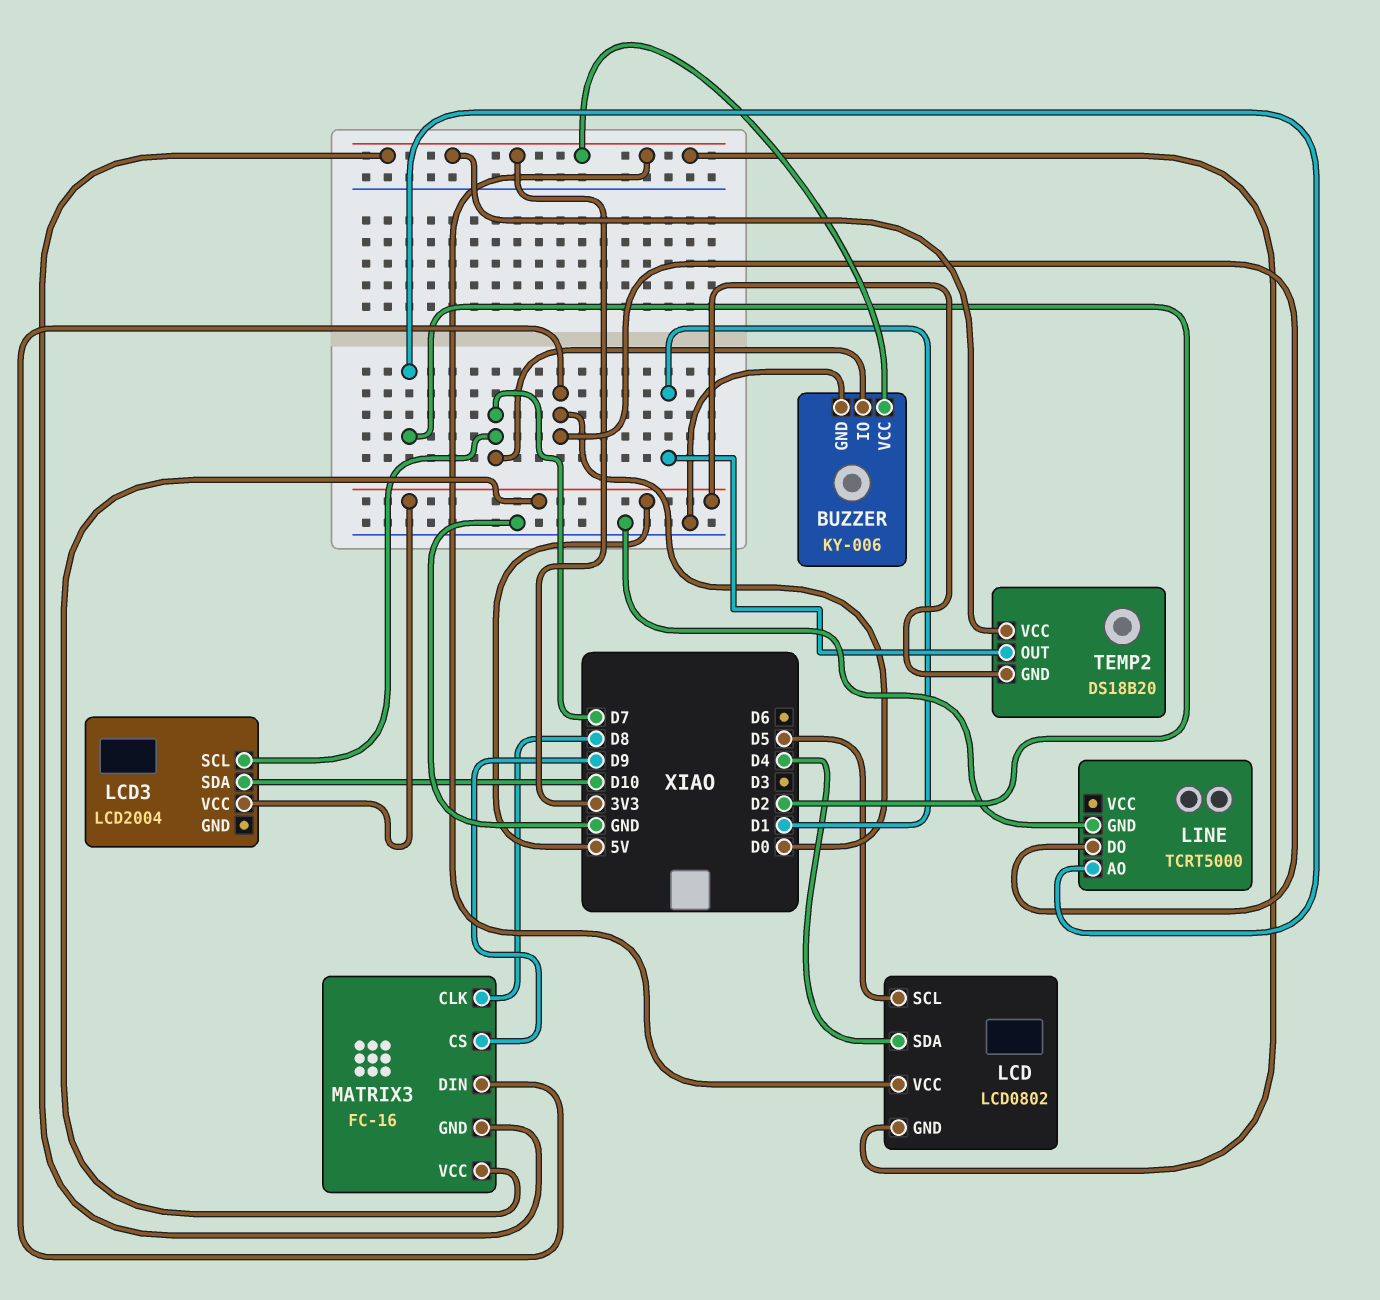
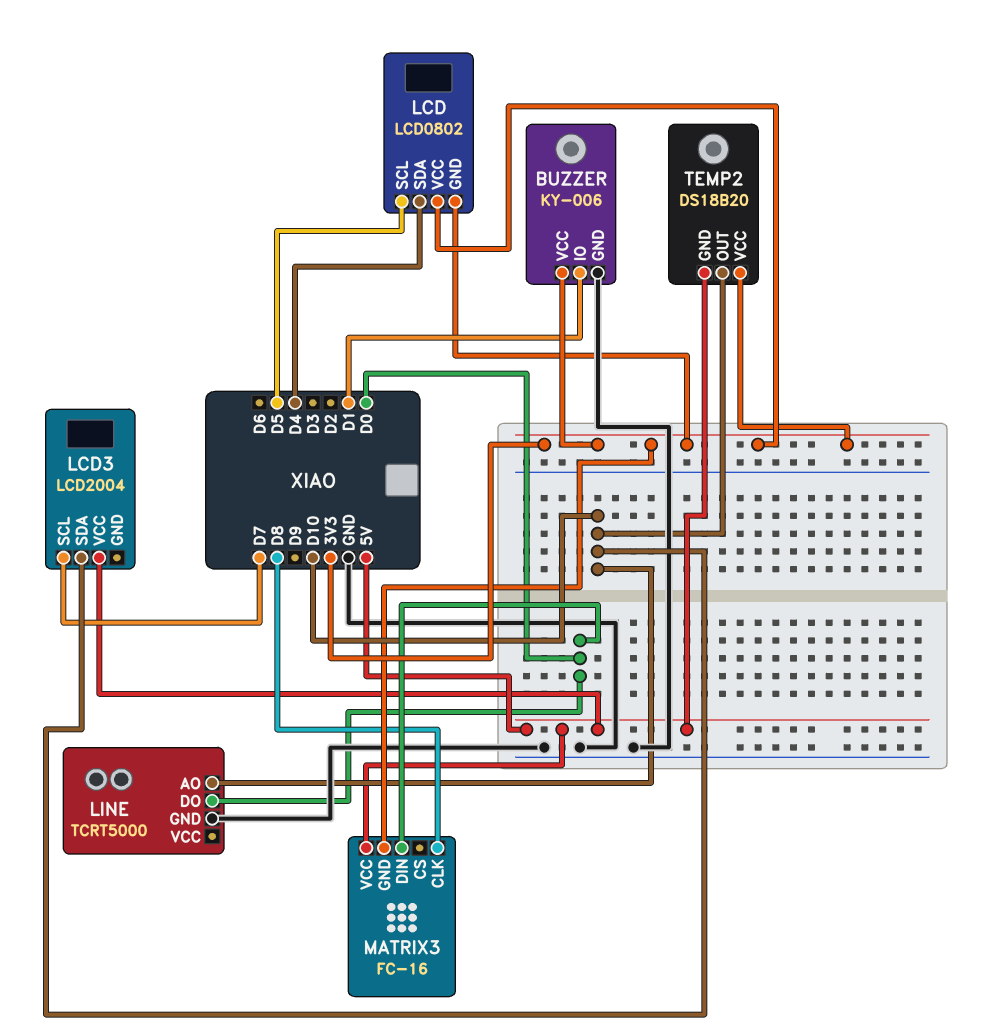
BUZZER pin IO: D7 -> D1
LINE pin AO: D2 -> D10
MATRIX3 pin CS: D9 -> none
TEMP2 pin OUT: D1 -> D10

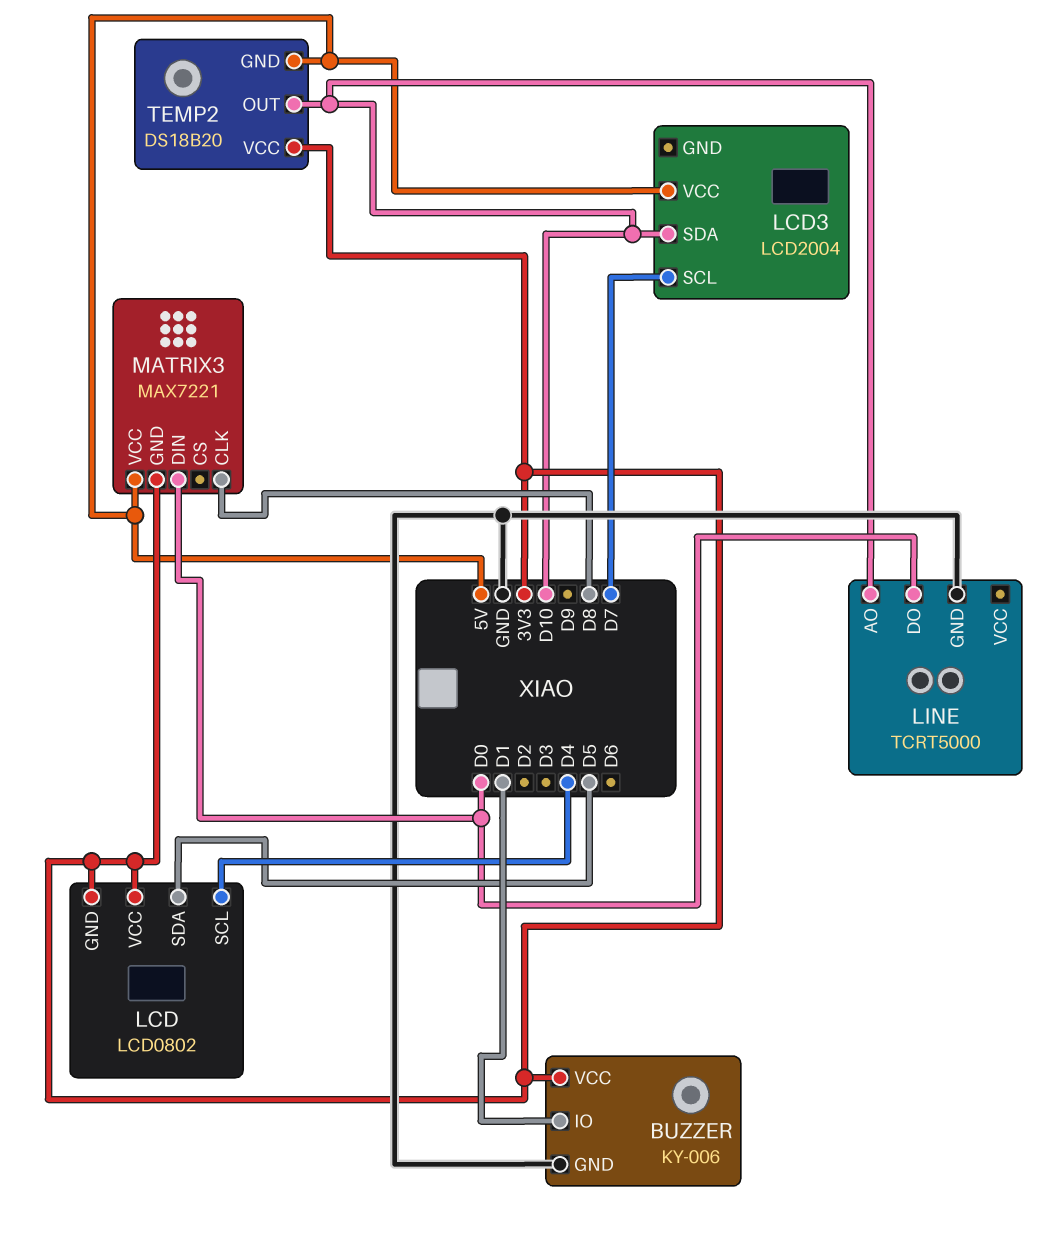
LCD pin SCL: D5 -> D4
LCD pin SDA: D4 -> D5
MATRIX3: FC-16 -> MAX7221

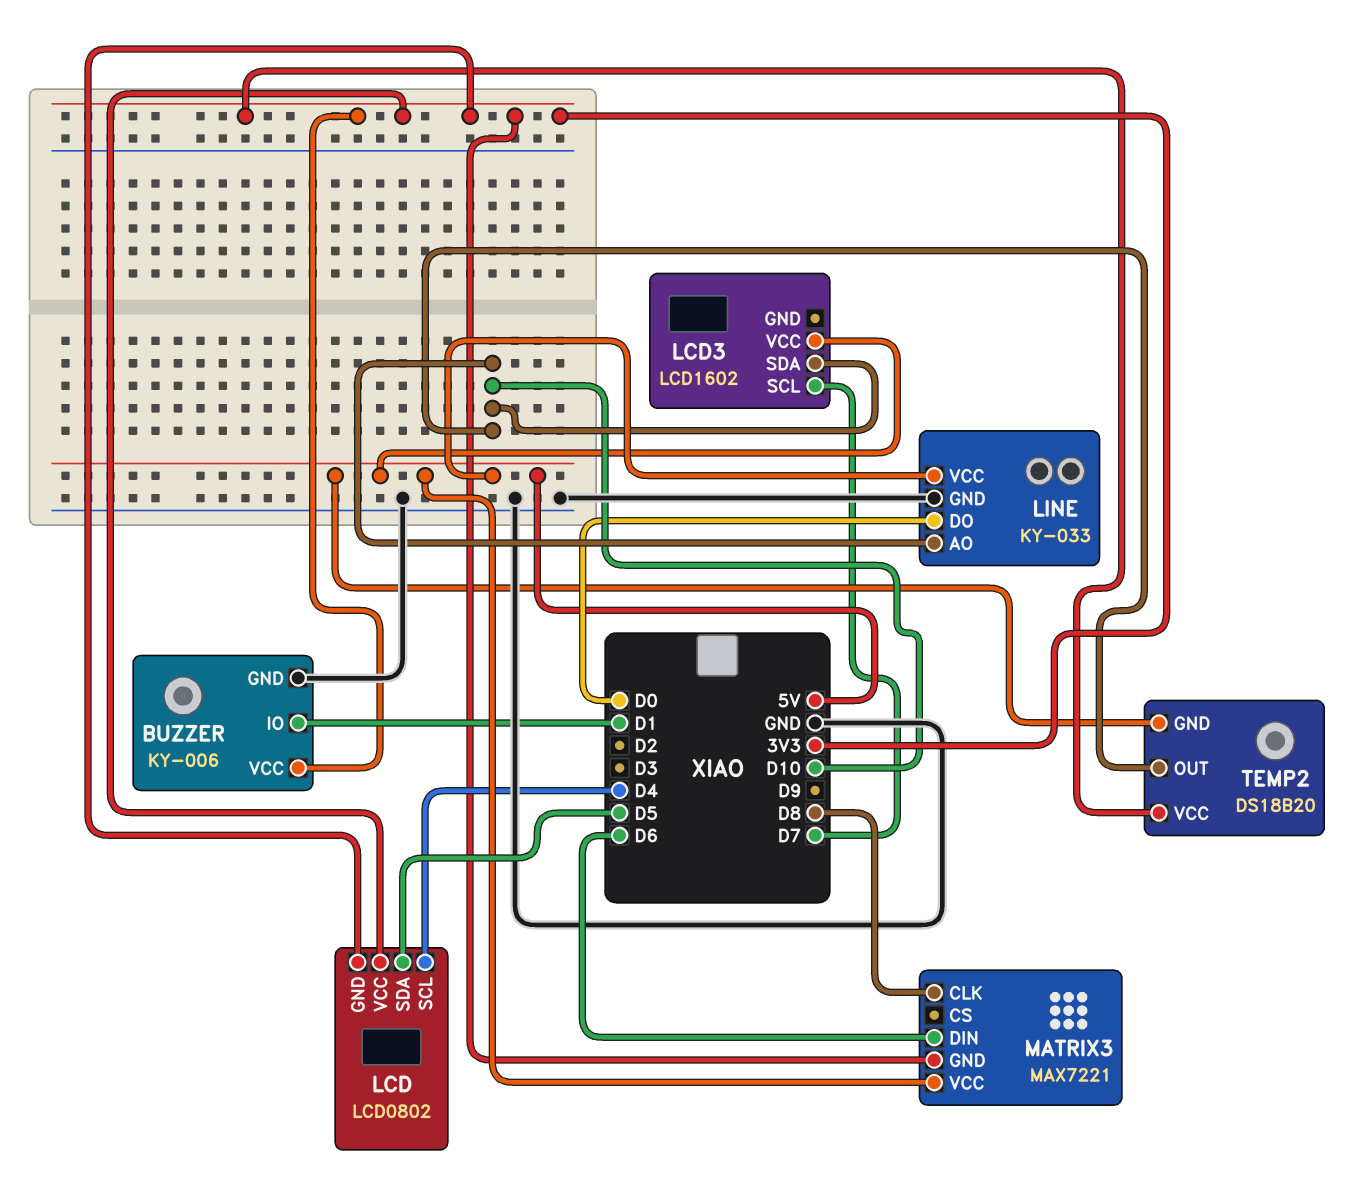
LCD3: LCD2004 -> LCD1602
LINE: TCRT5000 -> KY-033
LINE pin VCC: none -> 5V
MATRIX3 pin DIN: D0 -> D6

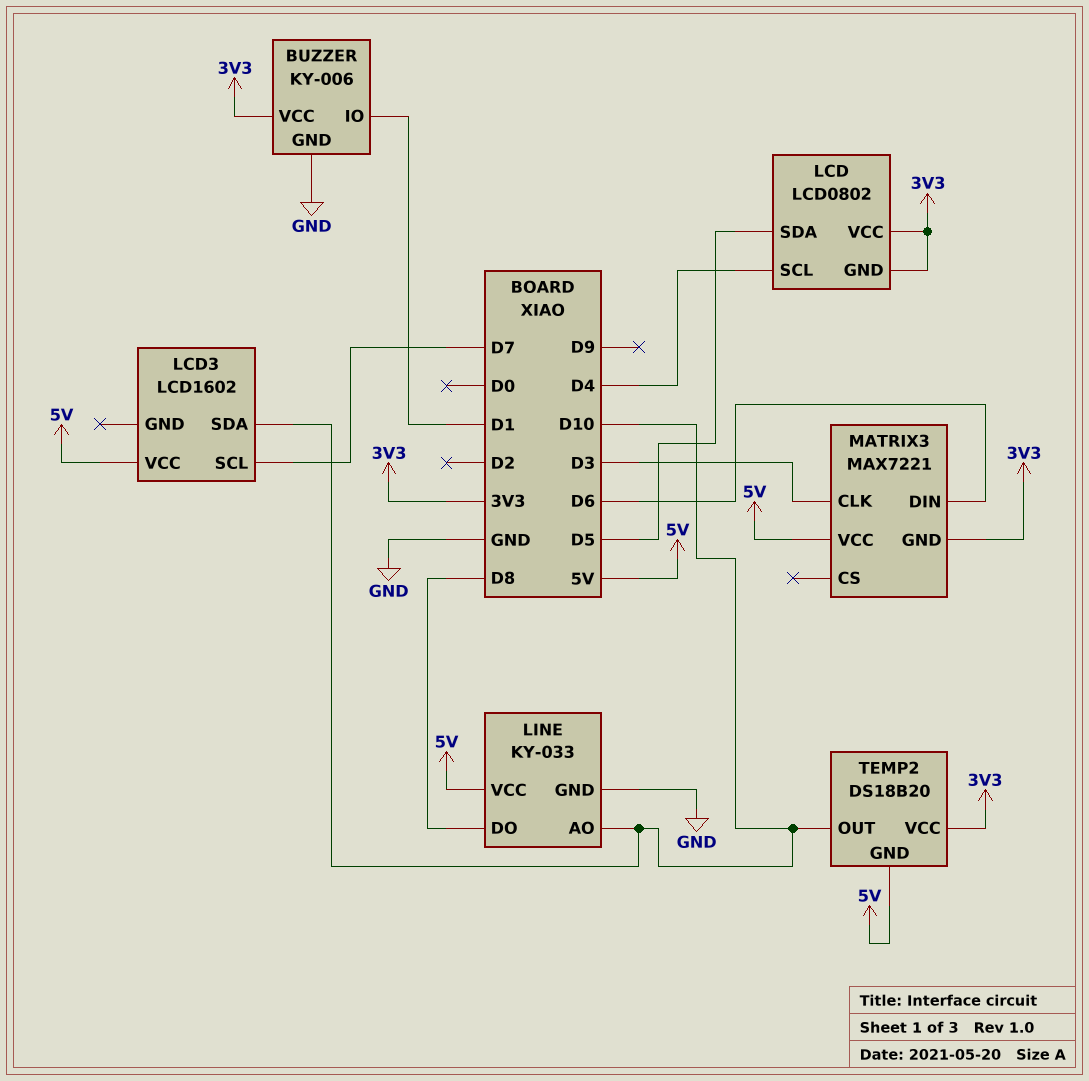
LINE pin DO: D0 -> D8
MATRIX3 pin CLK: D8 -> D3

